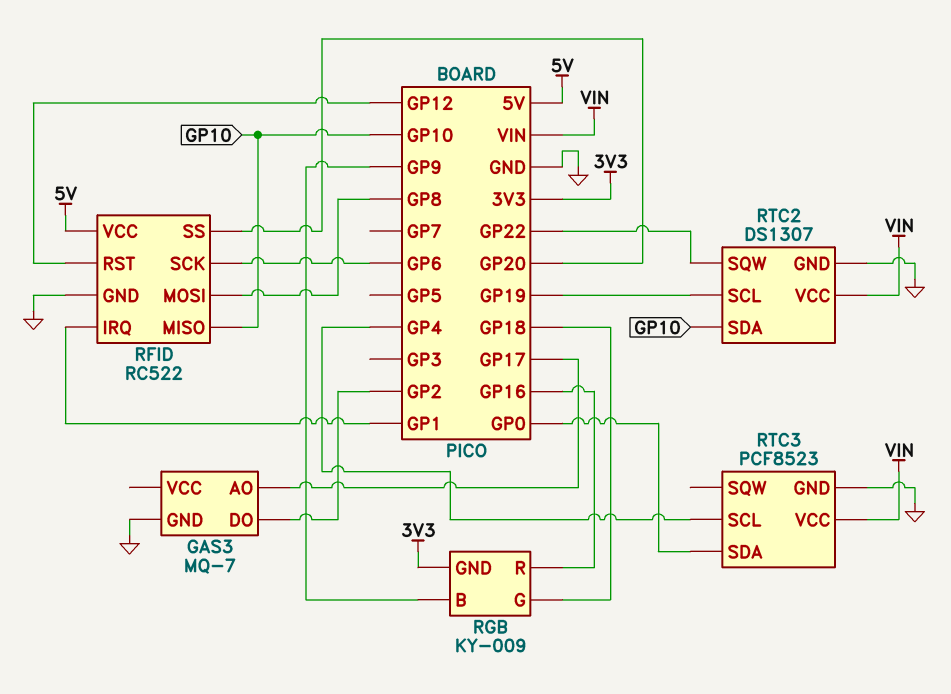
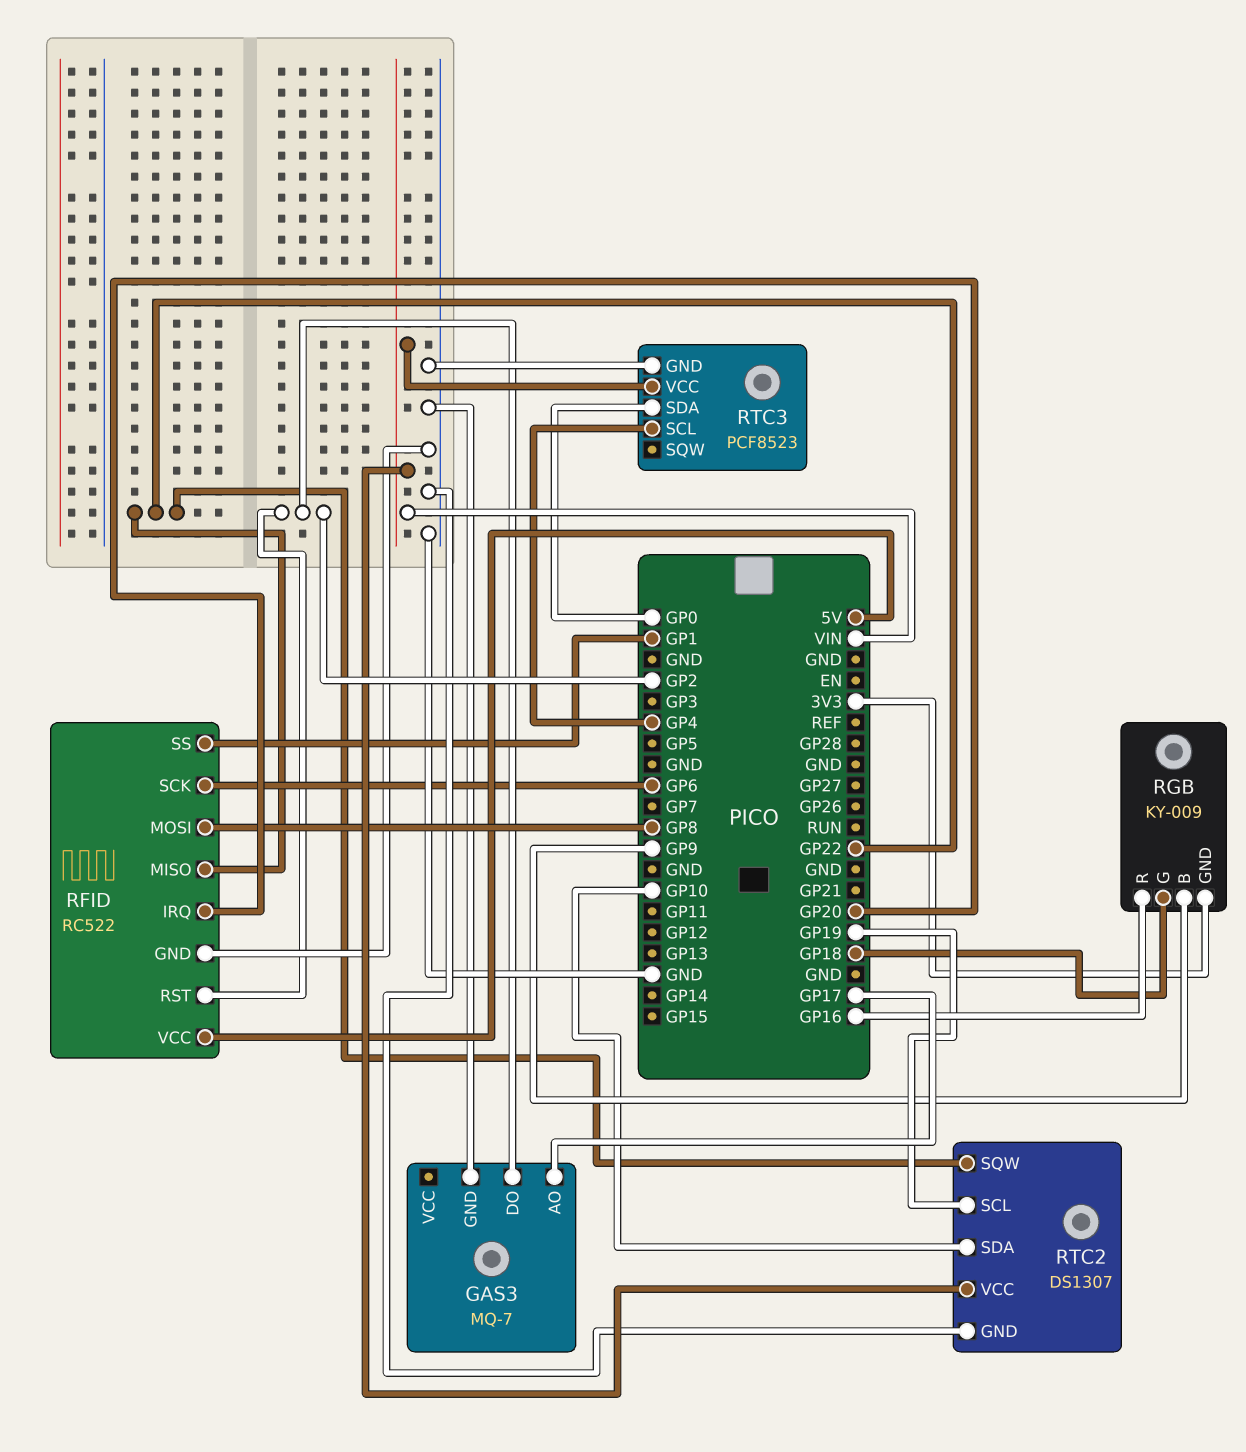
RFID pin IRQ: GP1 -> GP20
RFID pin MISO: GP10 -> GP22
RFID pin RST: GP12 -> GP2
RFID pin SS: GP20 -> GP1

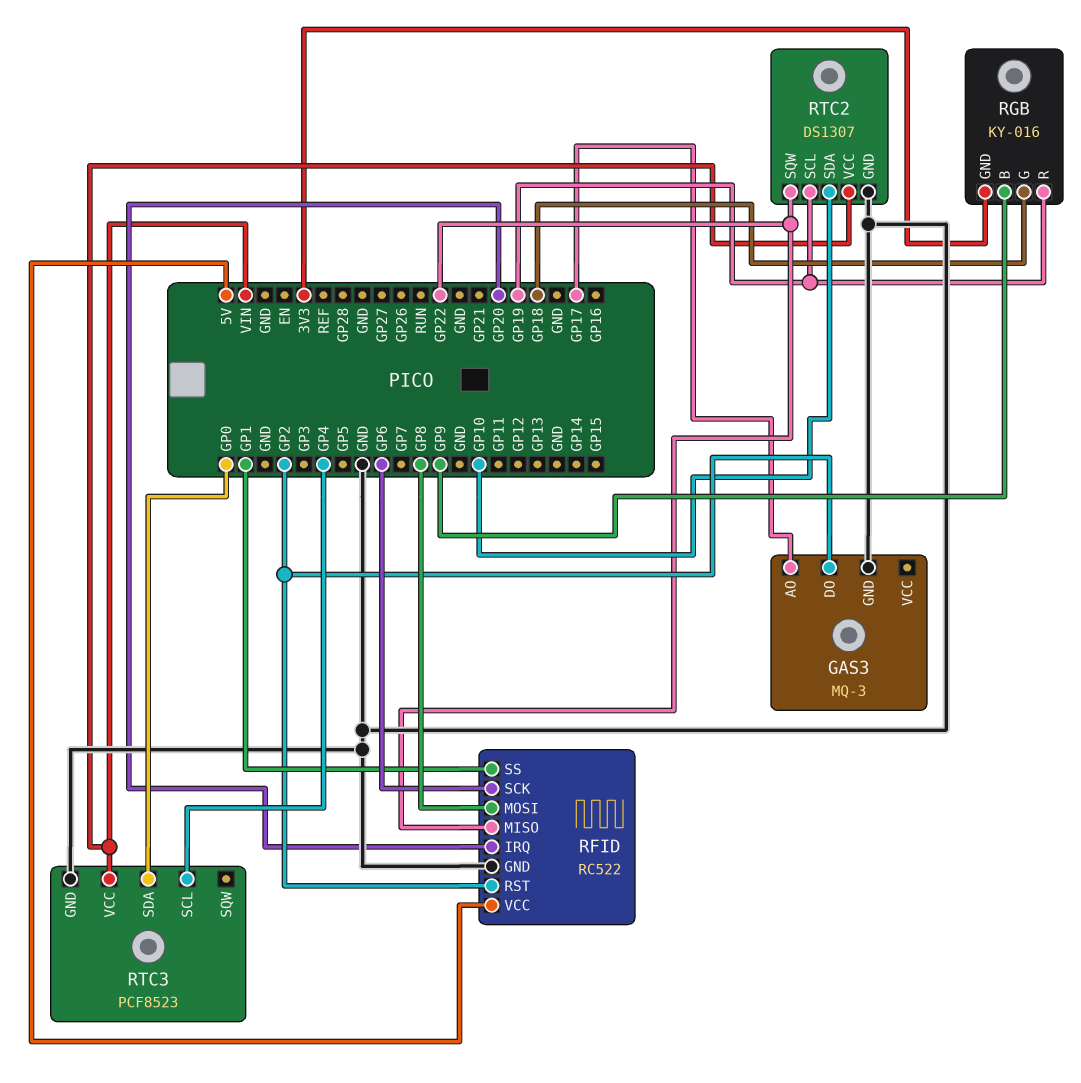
GAS3: MQ-7 -> MQ-3
RGB: KY-009 -> KY-016
RGB pin R: GP16 -> GP19

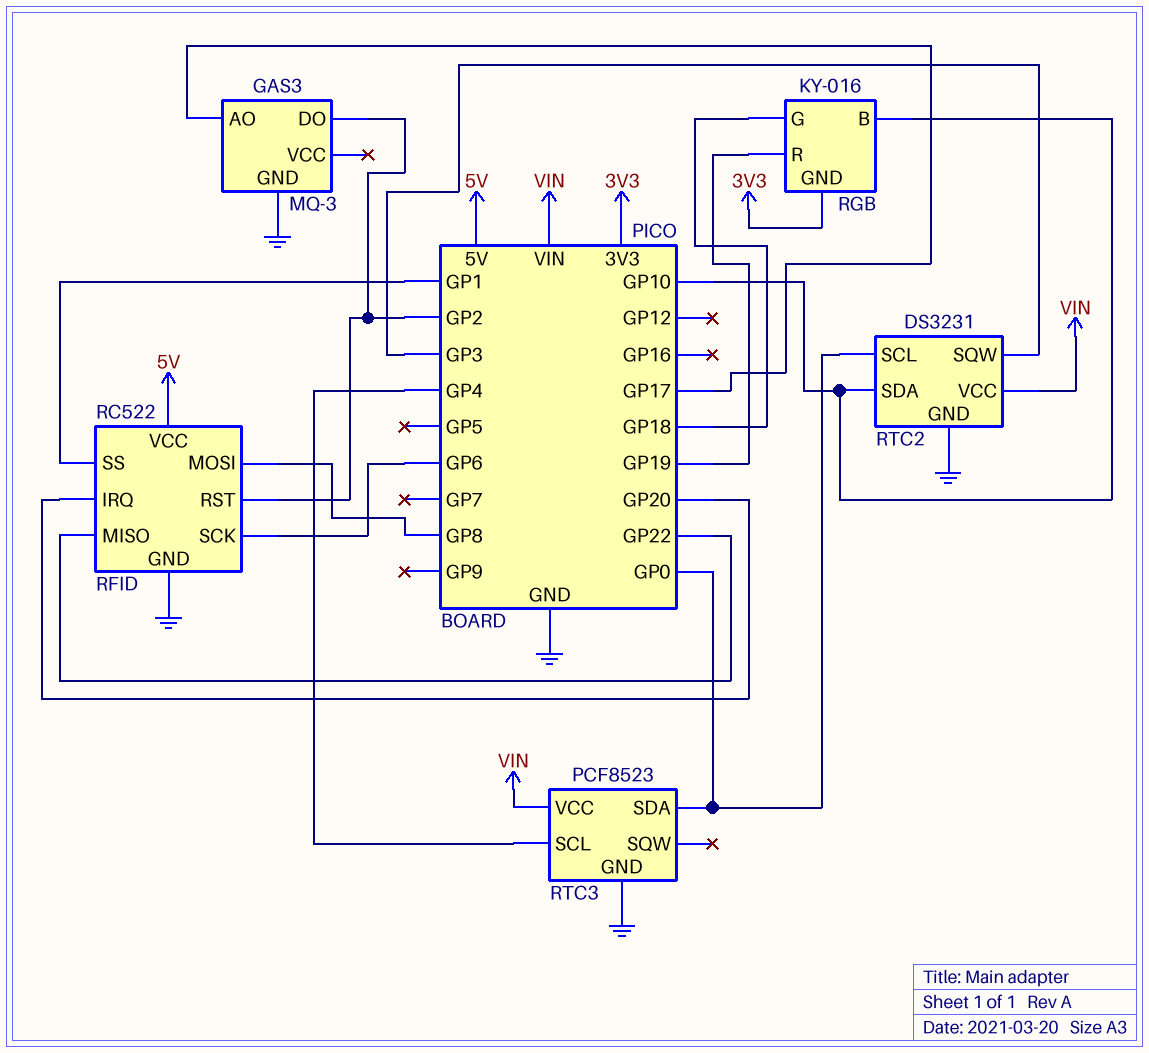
RGB pin B: GP9 -> GP10
RTC2: DS1307 -> DS3231
RTC2 pin SCL: GP19 -> GP0
RTC2 pin SQW: GP22 -> GP3

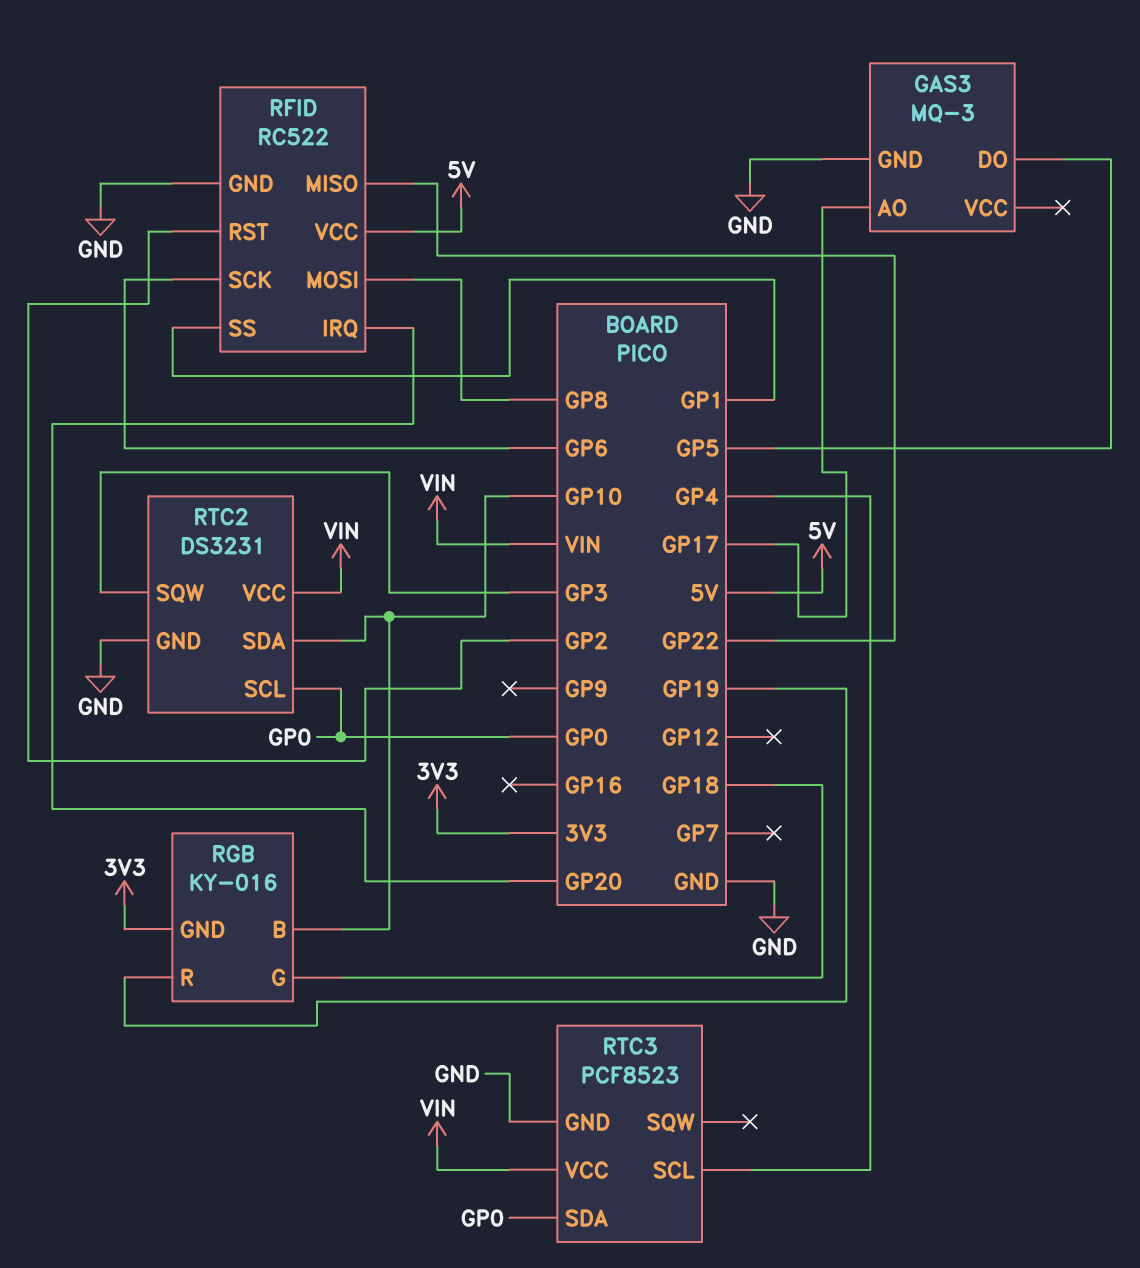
GAS3 pin DO: GP2 -> GP5

